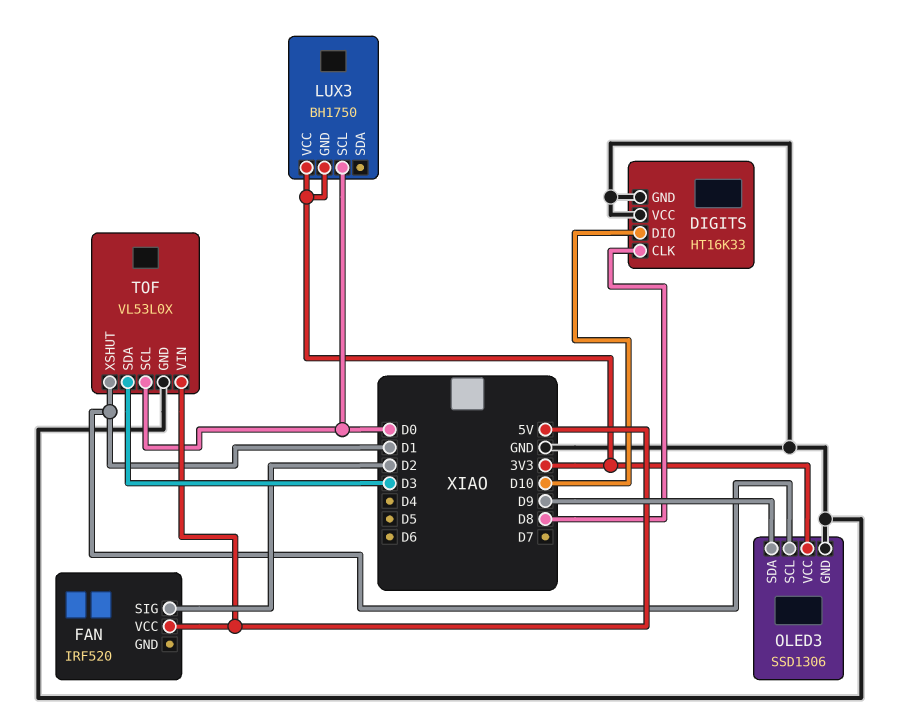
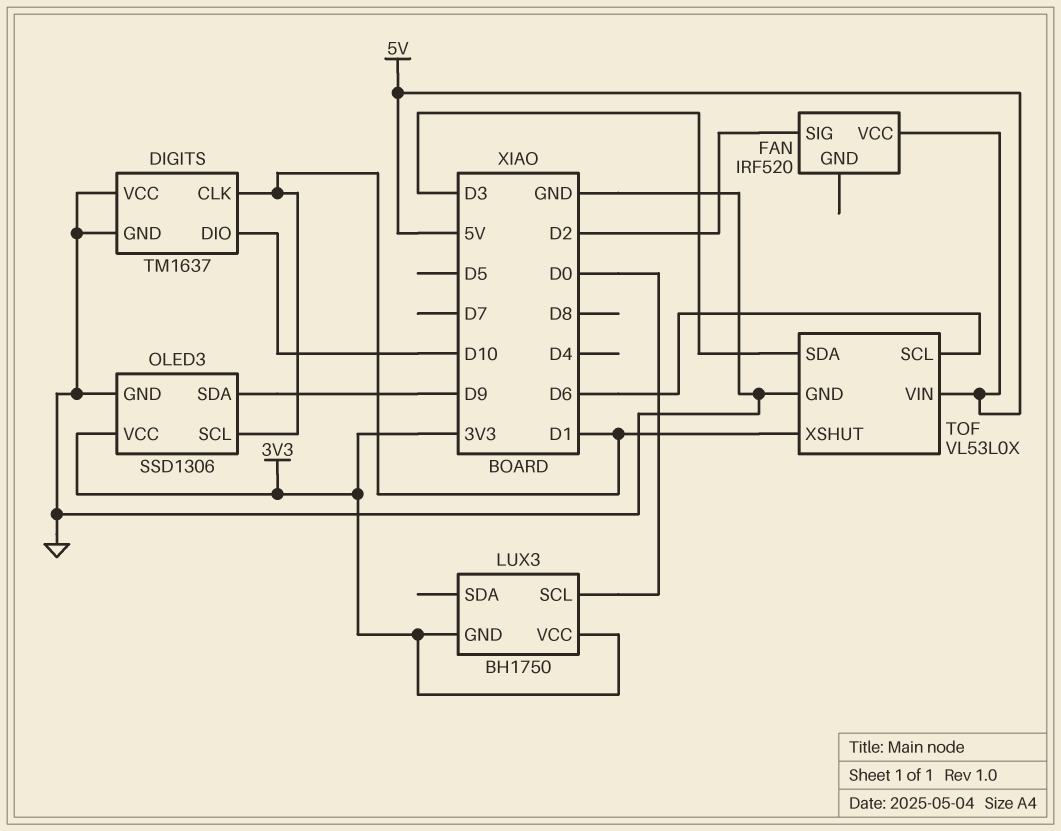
DIGITS: HT16K33 -> TM1637
DIGITS pin CLK: D8 -> D1
TOF pin SCL: D0 -> D6

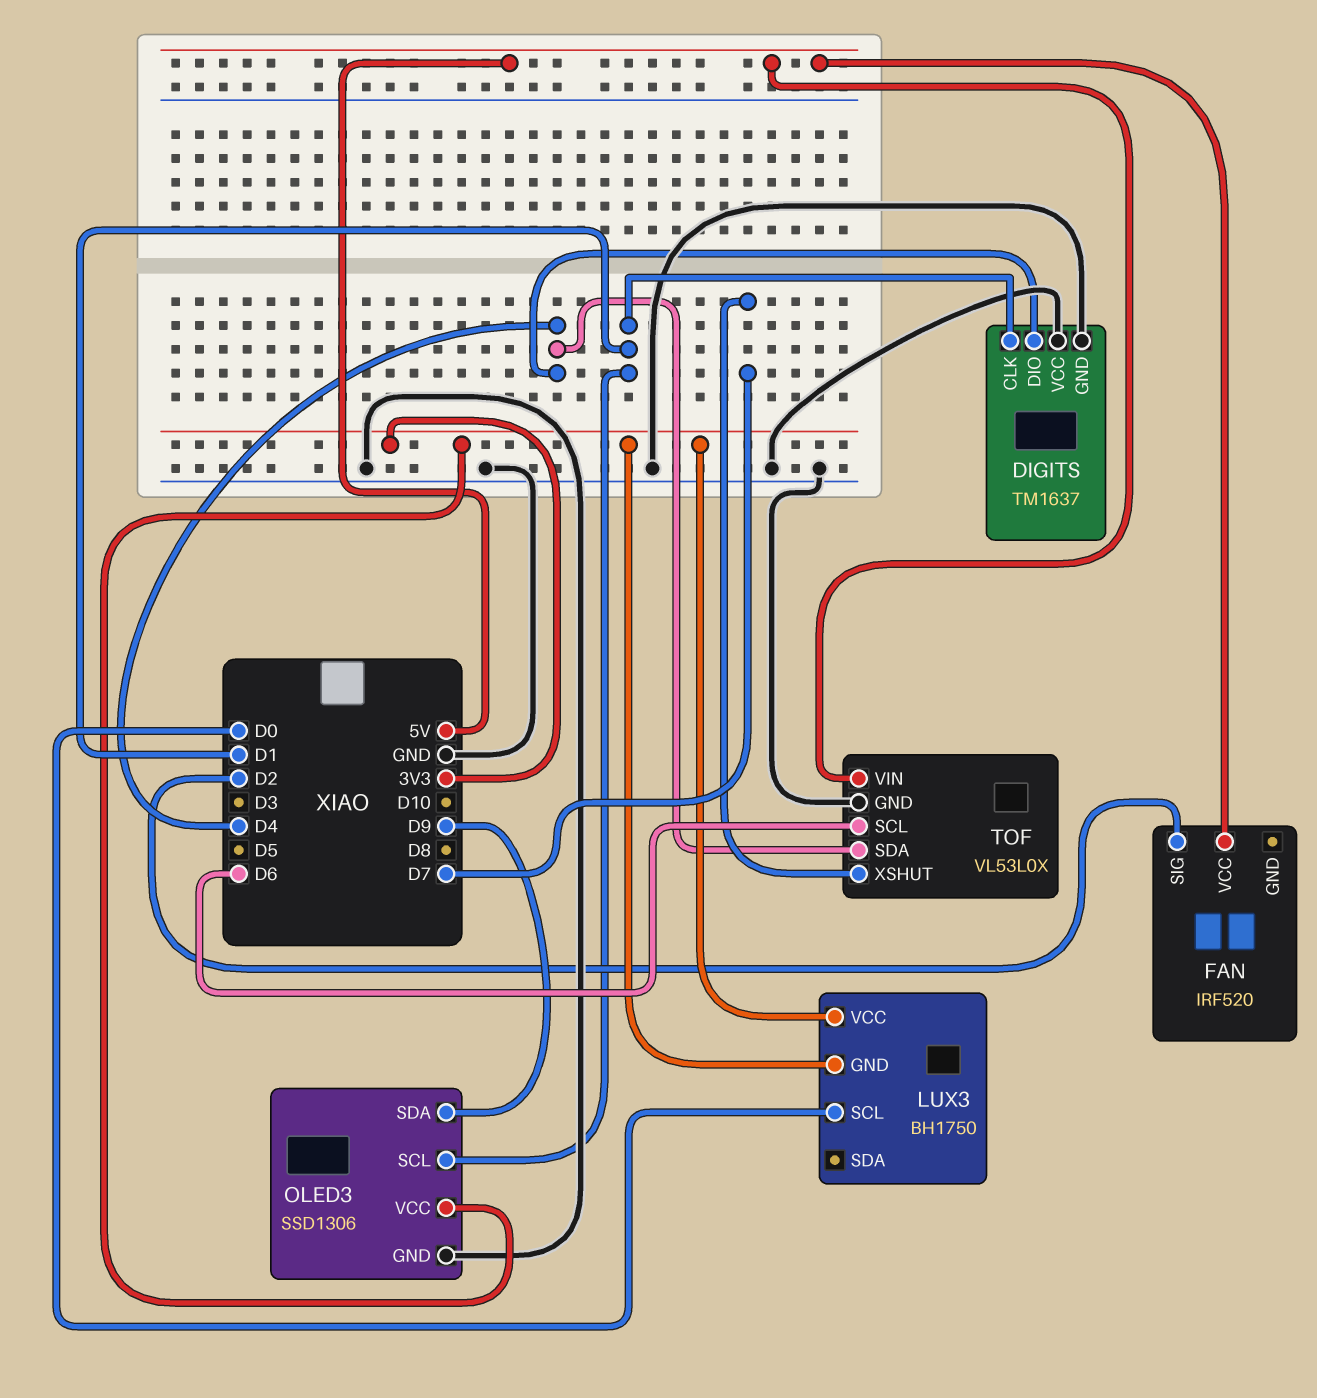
DIGITS pin DIO: D10 -> D4
TOF pin SDA: D3 -> D4
TOF pin XSHUT: D1 -> D7

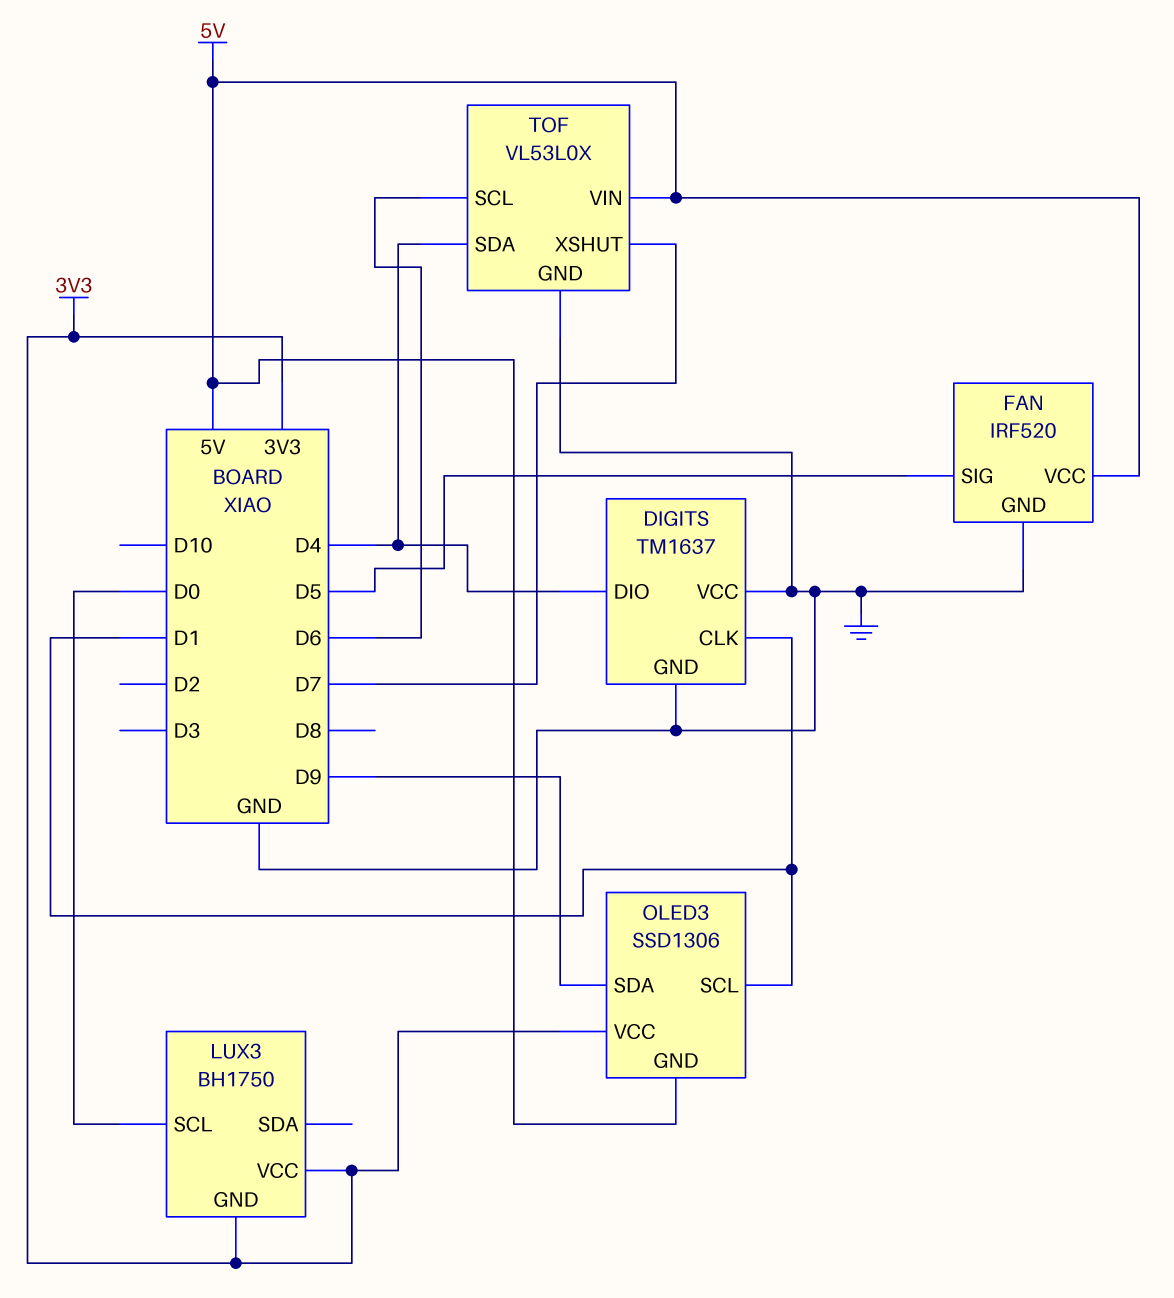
FAN pin GND: none -> GND
FAN pin SIG: D2 -> D5
OLED3 pin GND: GND -> 5V

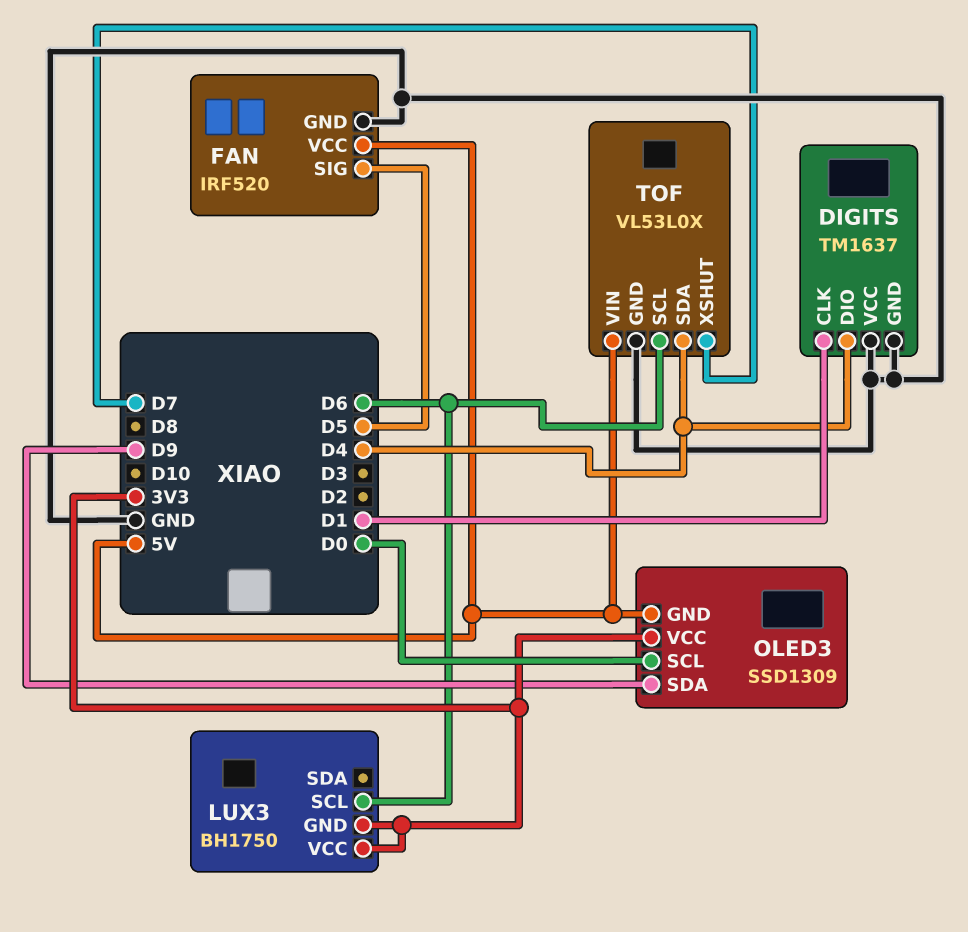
LUX3 pin SCL: D0 -> D6
OLED3: SSD1306 -> SSD1309
OLED3 pin SCL: D1 -> D0

